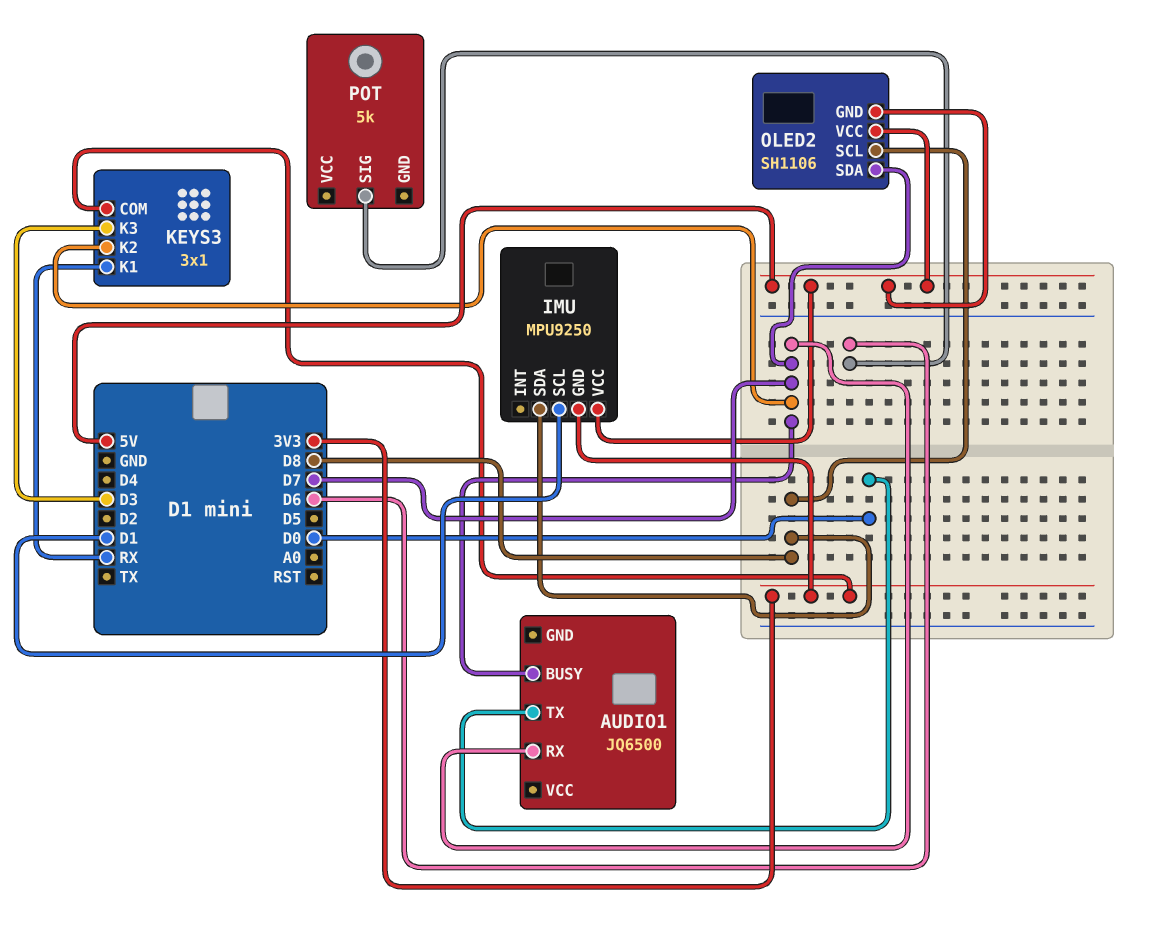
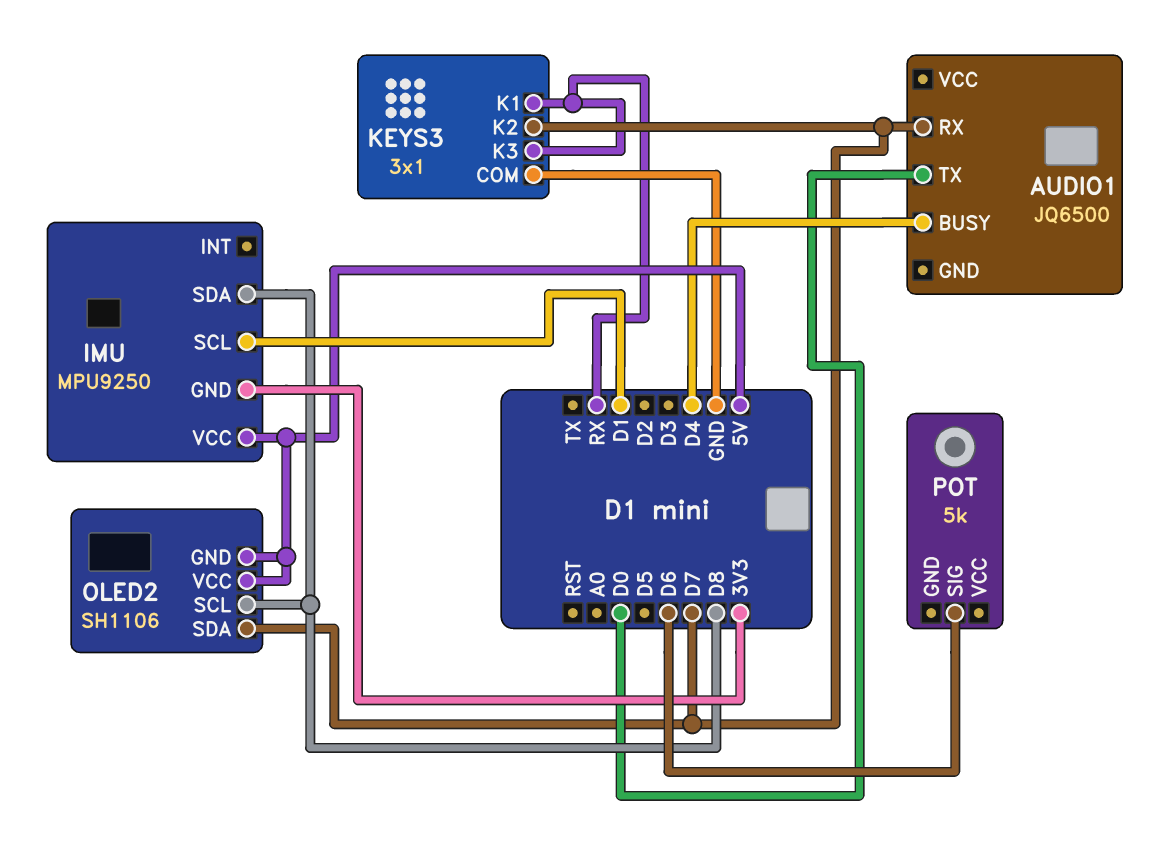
AUDIO1 pin BUSY: D7 -> D4
KEYS3 pin COM: 3V3 -> GND
KEYS3 pin K3: D3 -> RX

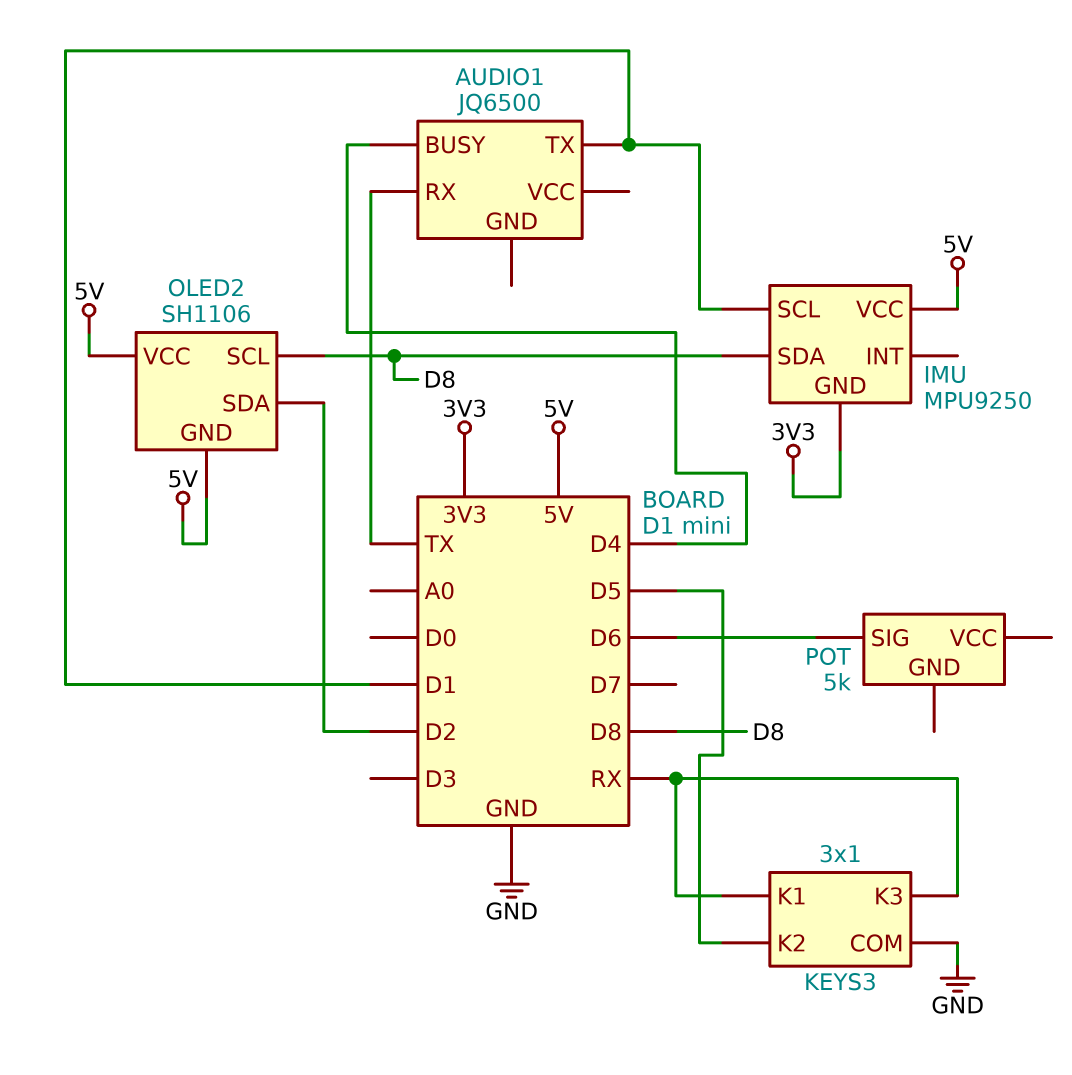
AUDIO1 pin RX: D7 -> TX
AUDIO1 pin TX: D0 -> D1
KEYS3 pin K2: D7 -> D5
OLED2 pin SDA: D7 -> D2

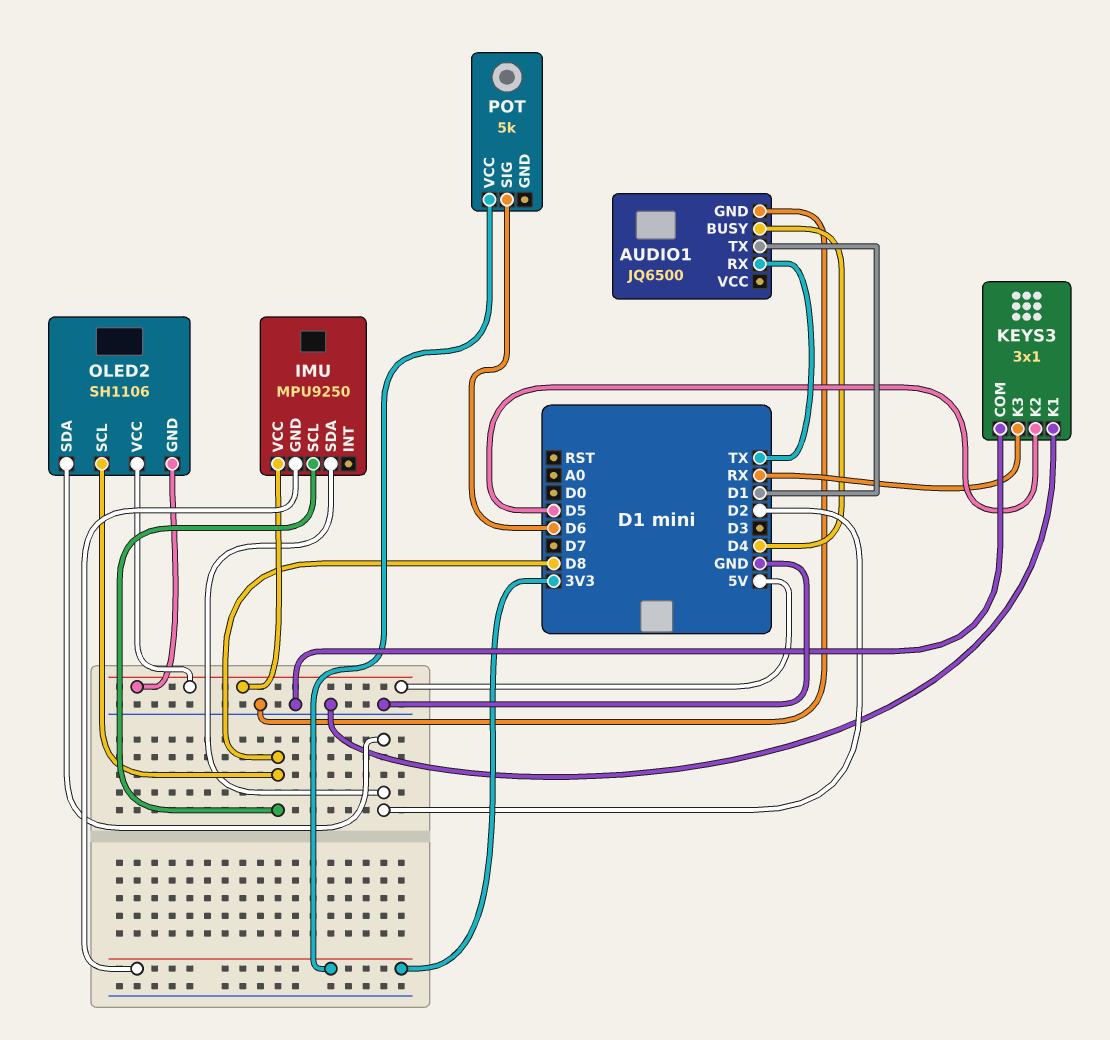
AUDIO1 pin GND: none -> GND
IMU pin SCL: D1 -> D8
IMU pin SDA: D8 -> D2
KEYS3 pin K1: RX -> GND
POT pin VCC: none -> 3V3

